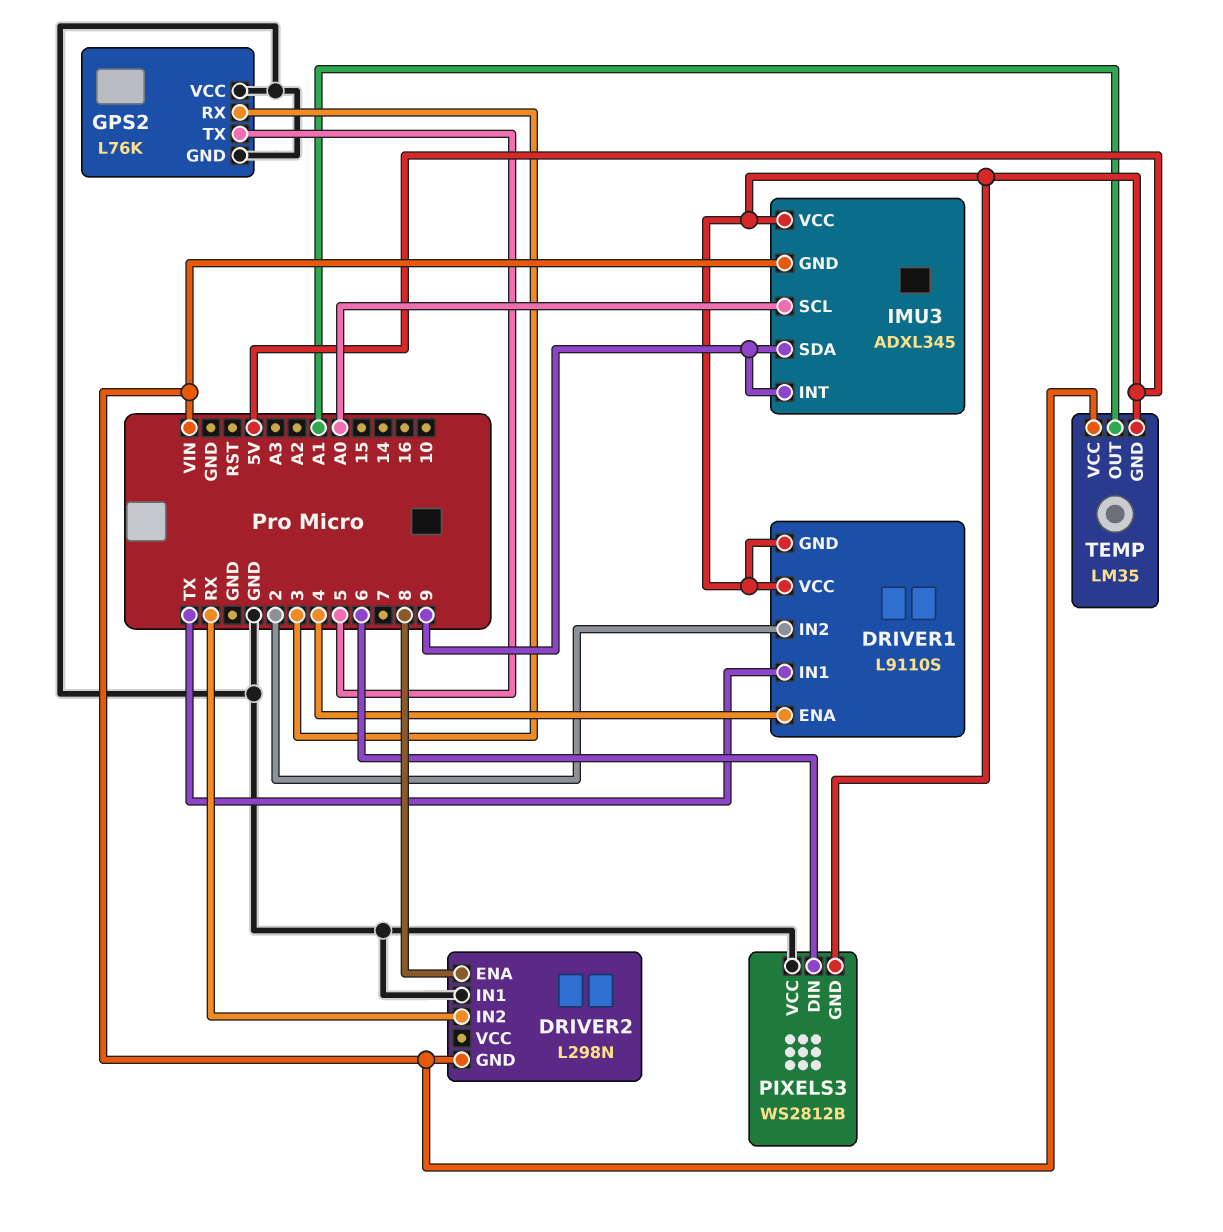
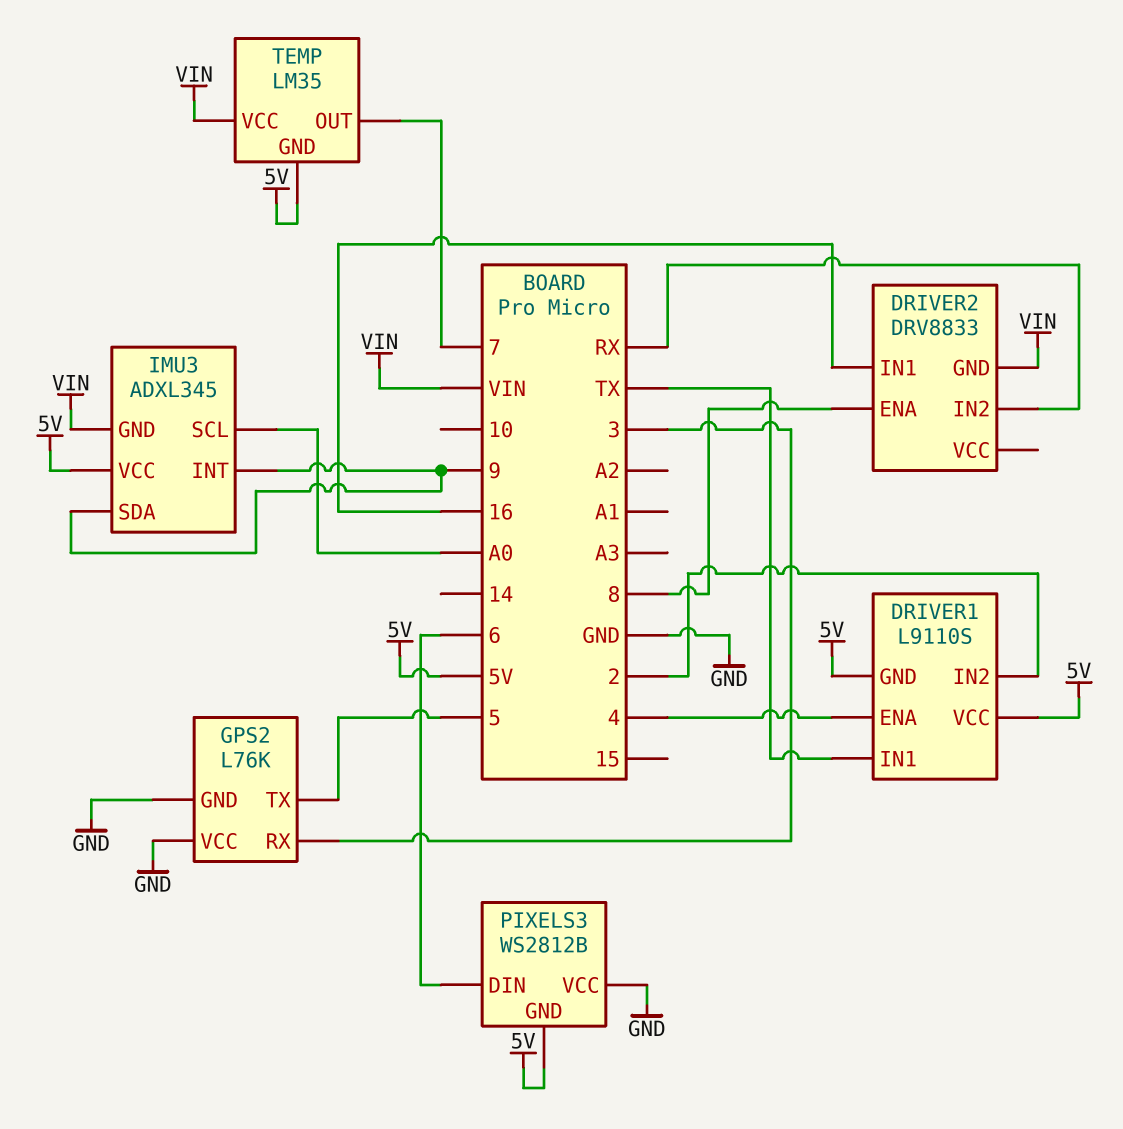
DRIVER2: L298N -> DRV8833
DRIVER2 pin IN1: GND -> 16
TEMP pin OUT: A1 -> 7

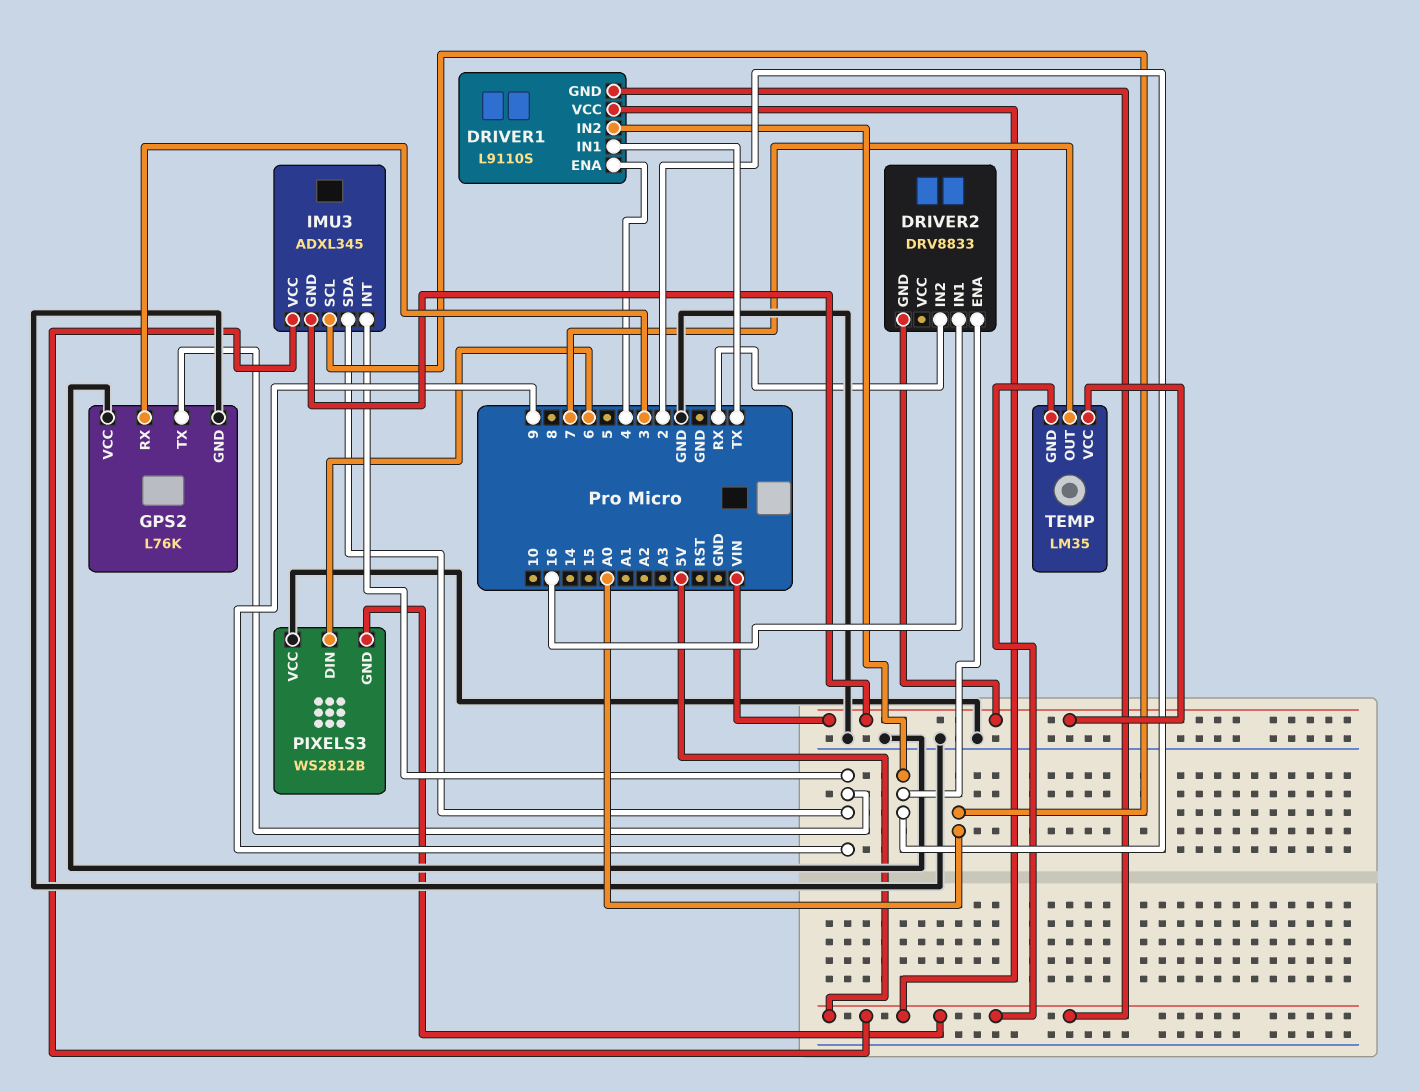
DRIVER2 pin ENA: 8 -> 2
GPS2 pin TX: 5 -> 9

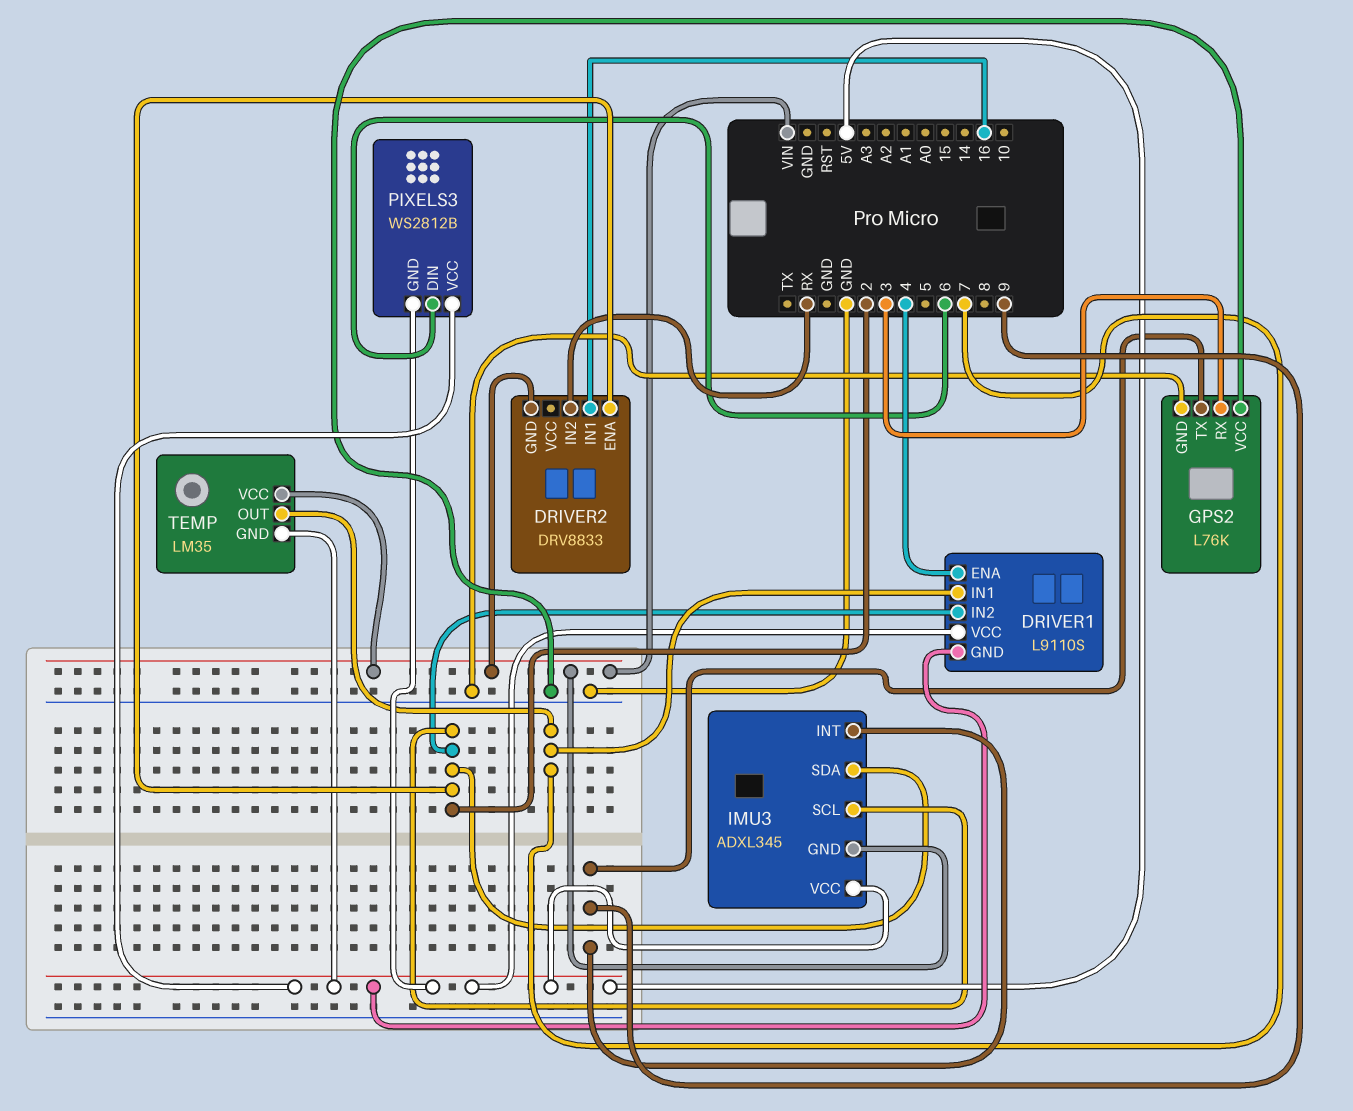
DRIVER1 pin IN1: TX -> 7
IMU3 pin SCL: A0 -> 2
IMU3 pin SDA: 9 -> 2
PIXELS3 pin VCC: GND -> 5V

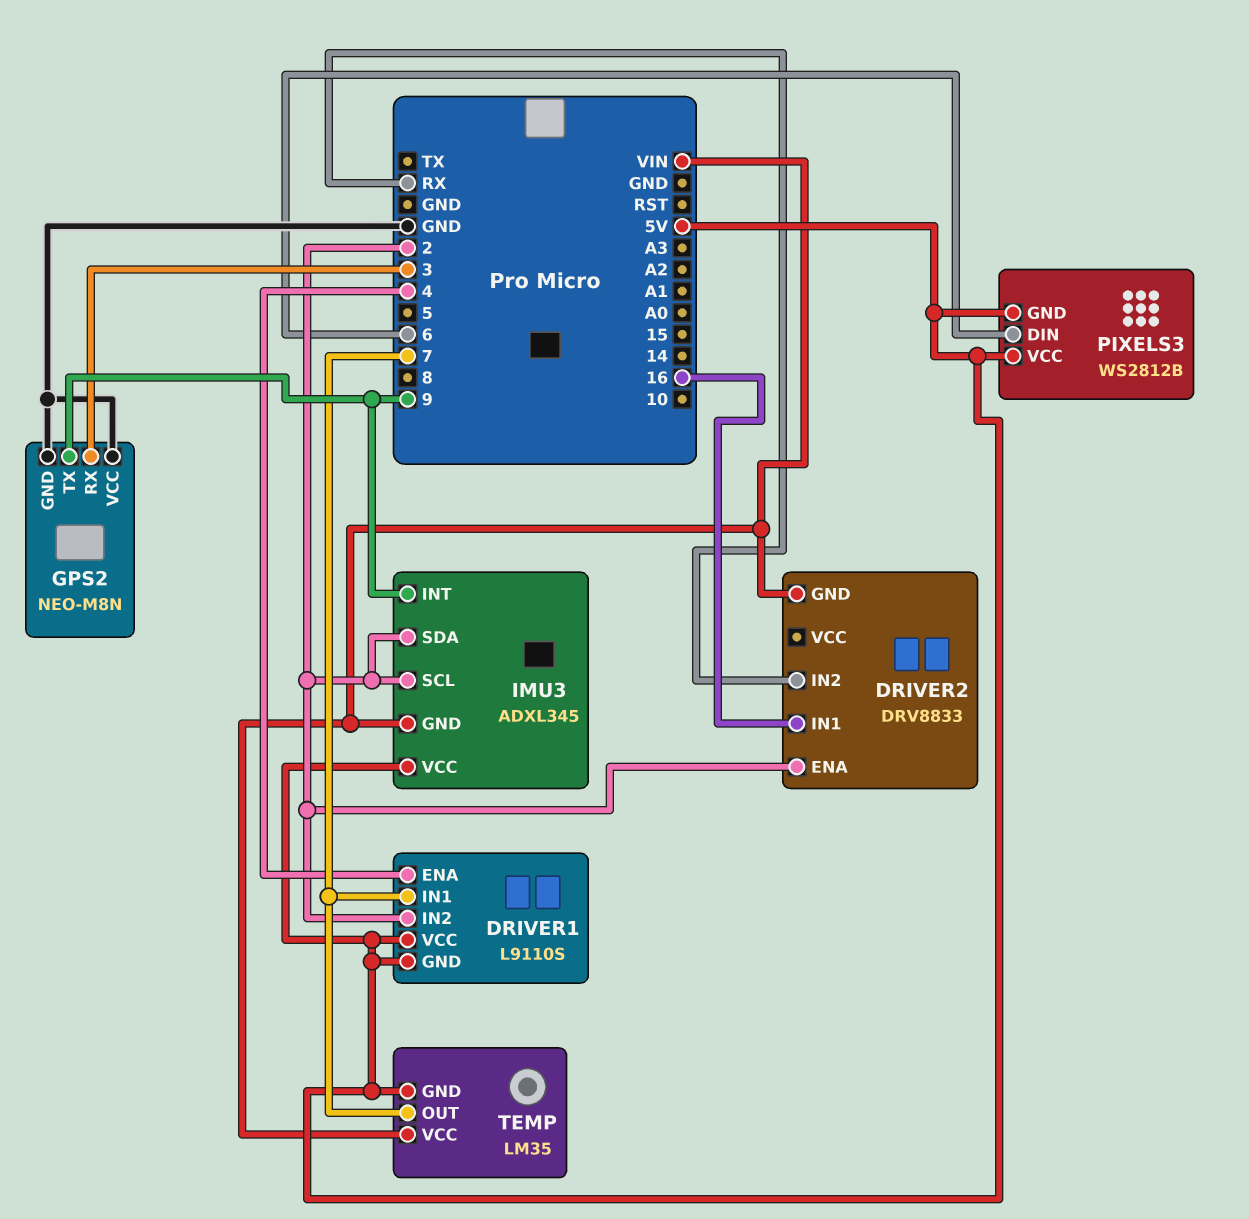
GPS2: L76K -> NEO-M8N

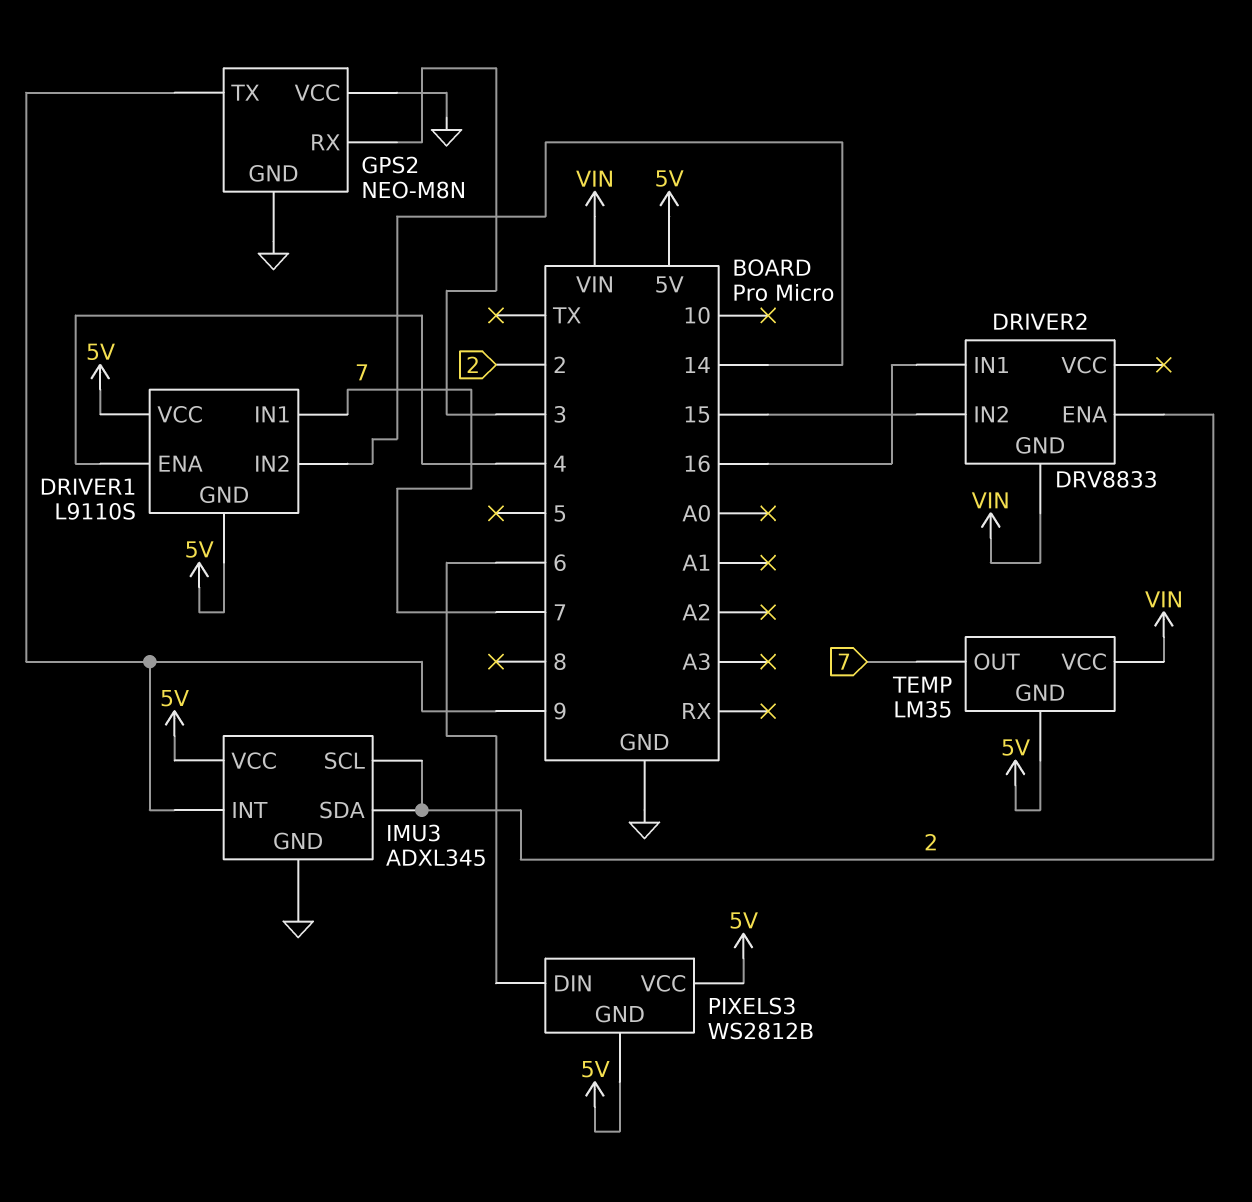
DRIVER1 pin IN2: 2 -> 14
DRIVER2 pin IN2: RX -> 15
IMU3 pin GND: VIN -> GND

